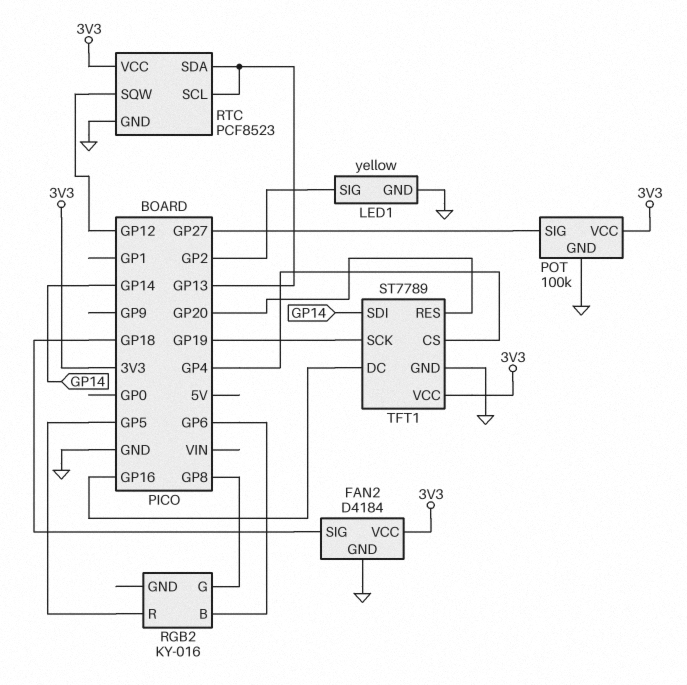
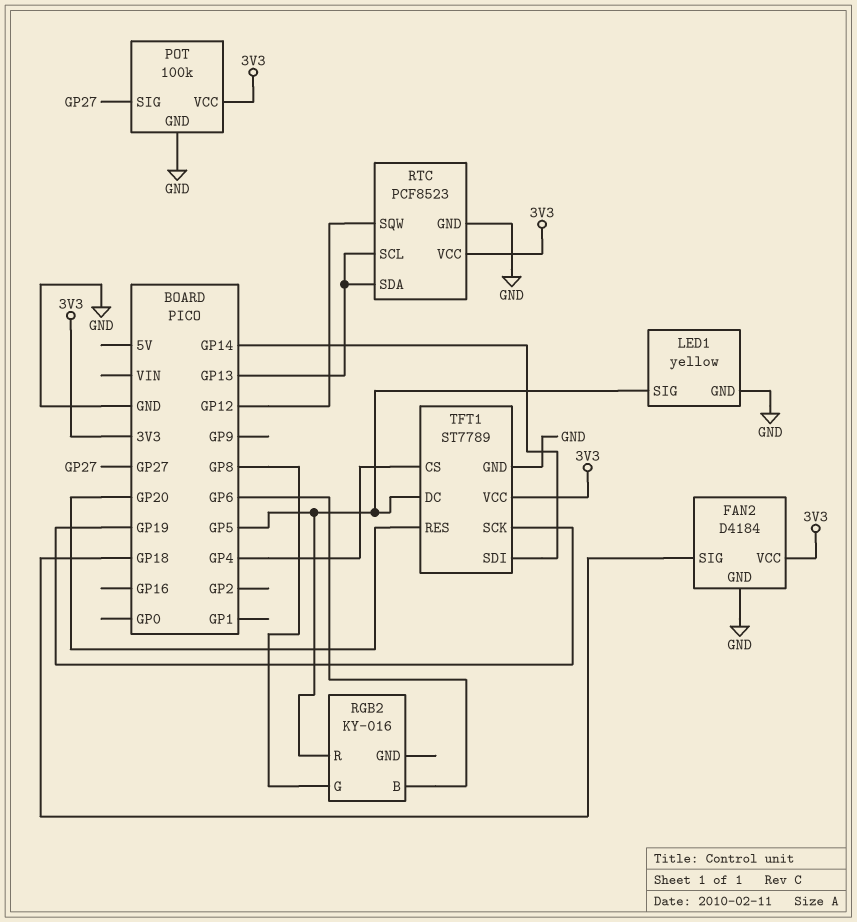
LED1 pin SIG: GP2 -> GP5
TFT1 pin DC: GP16 -> GP5

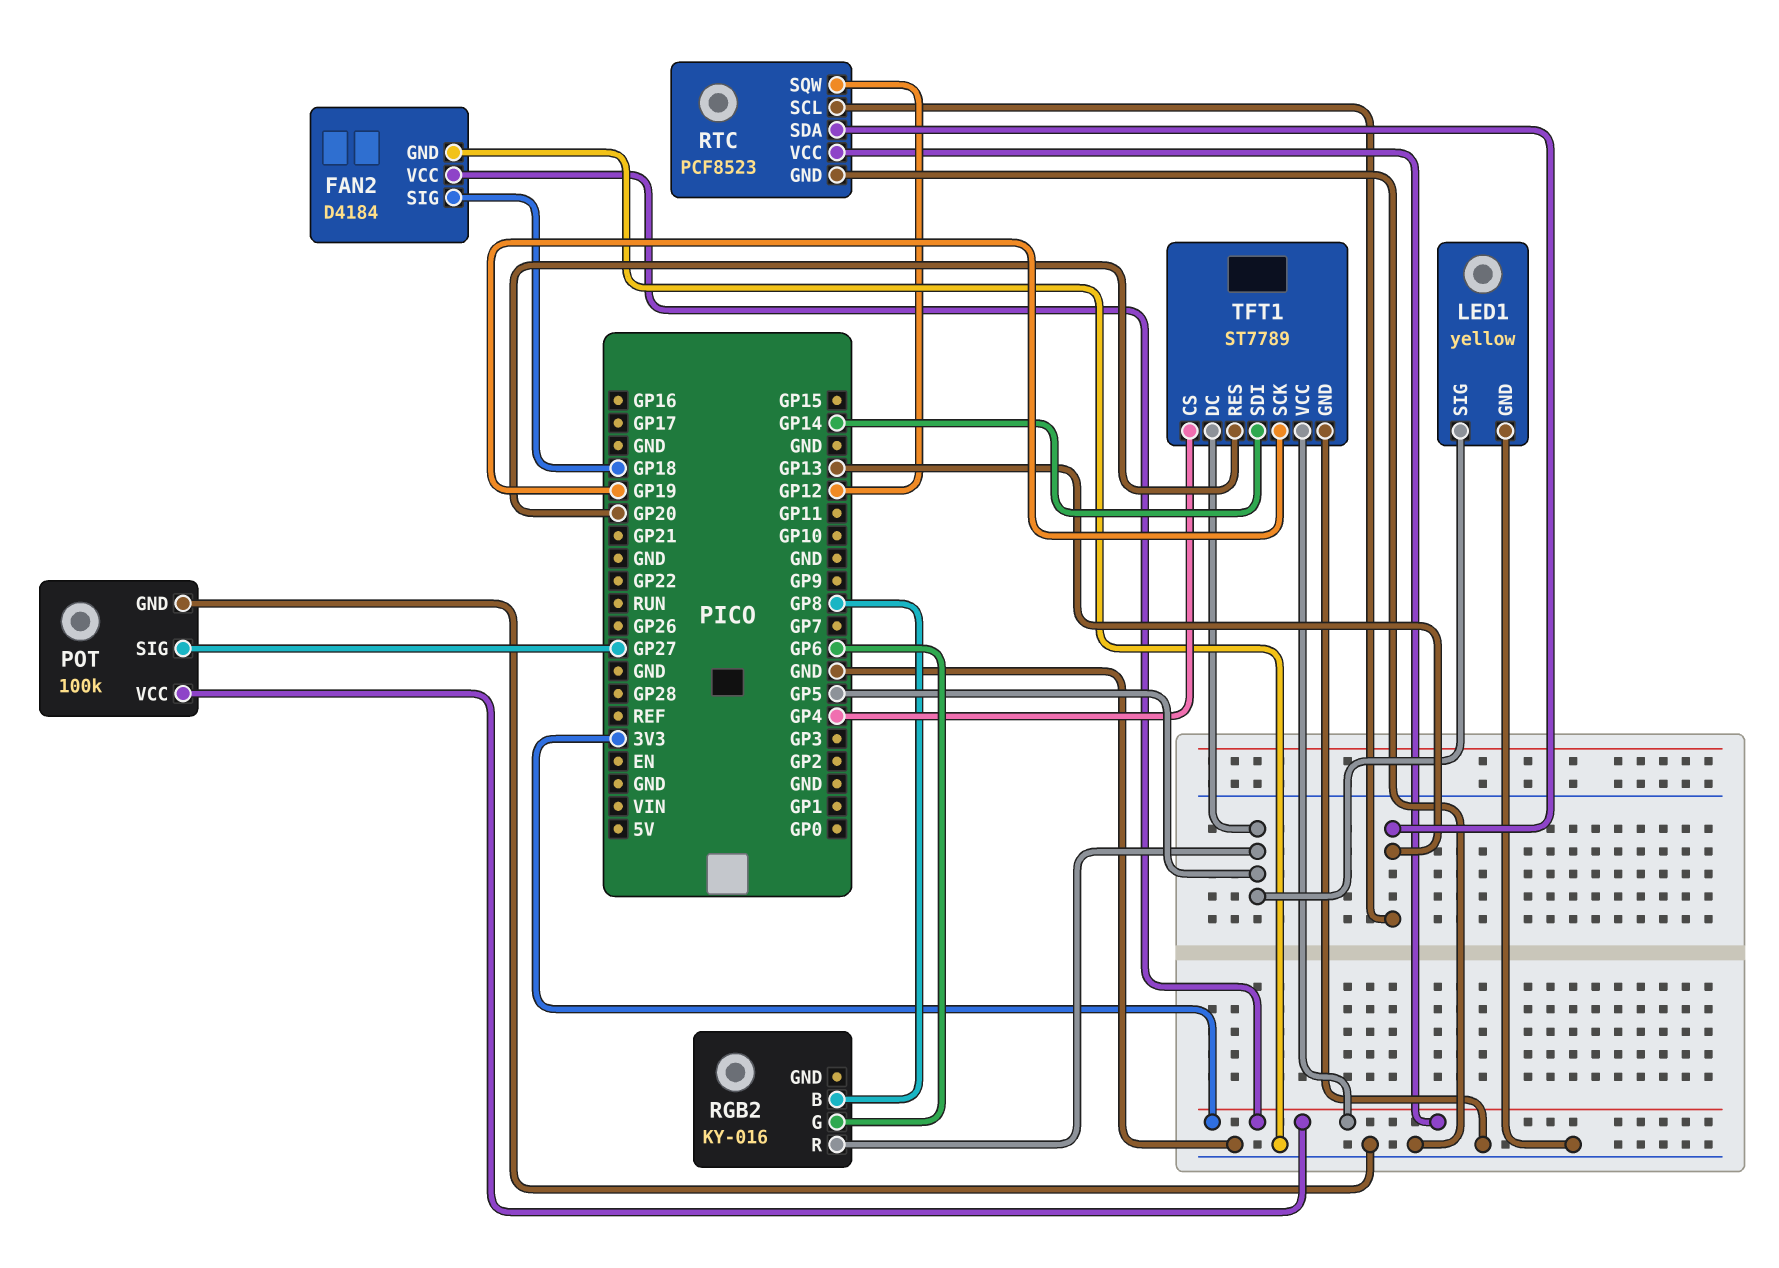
RGB2 pin B: GP6 -> GP8
RGB2 pin G: GP8 -> GP6

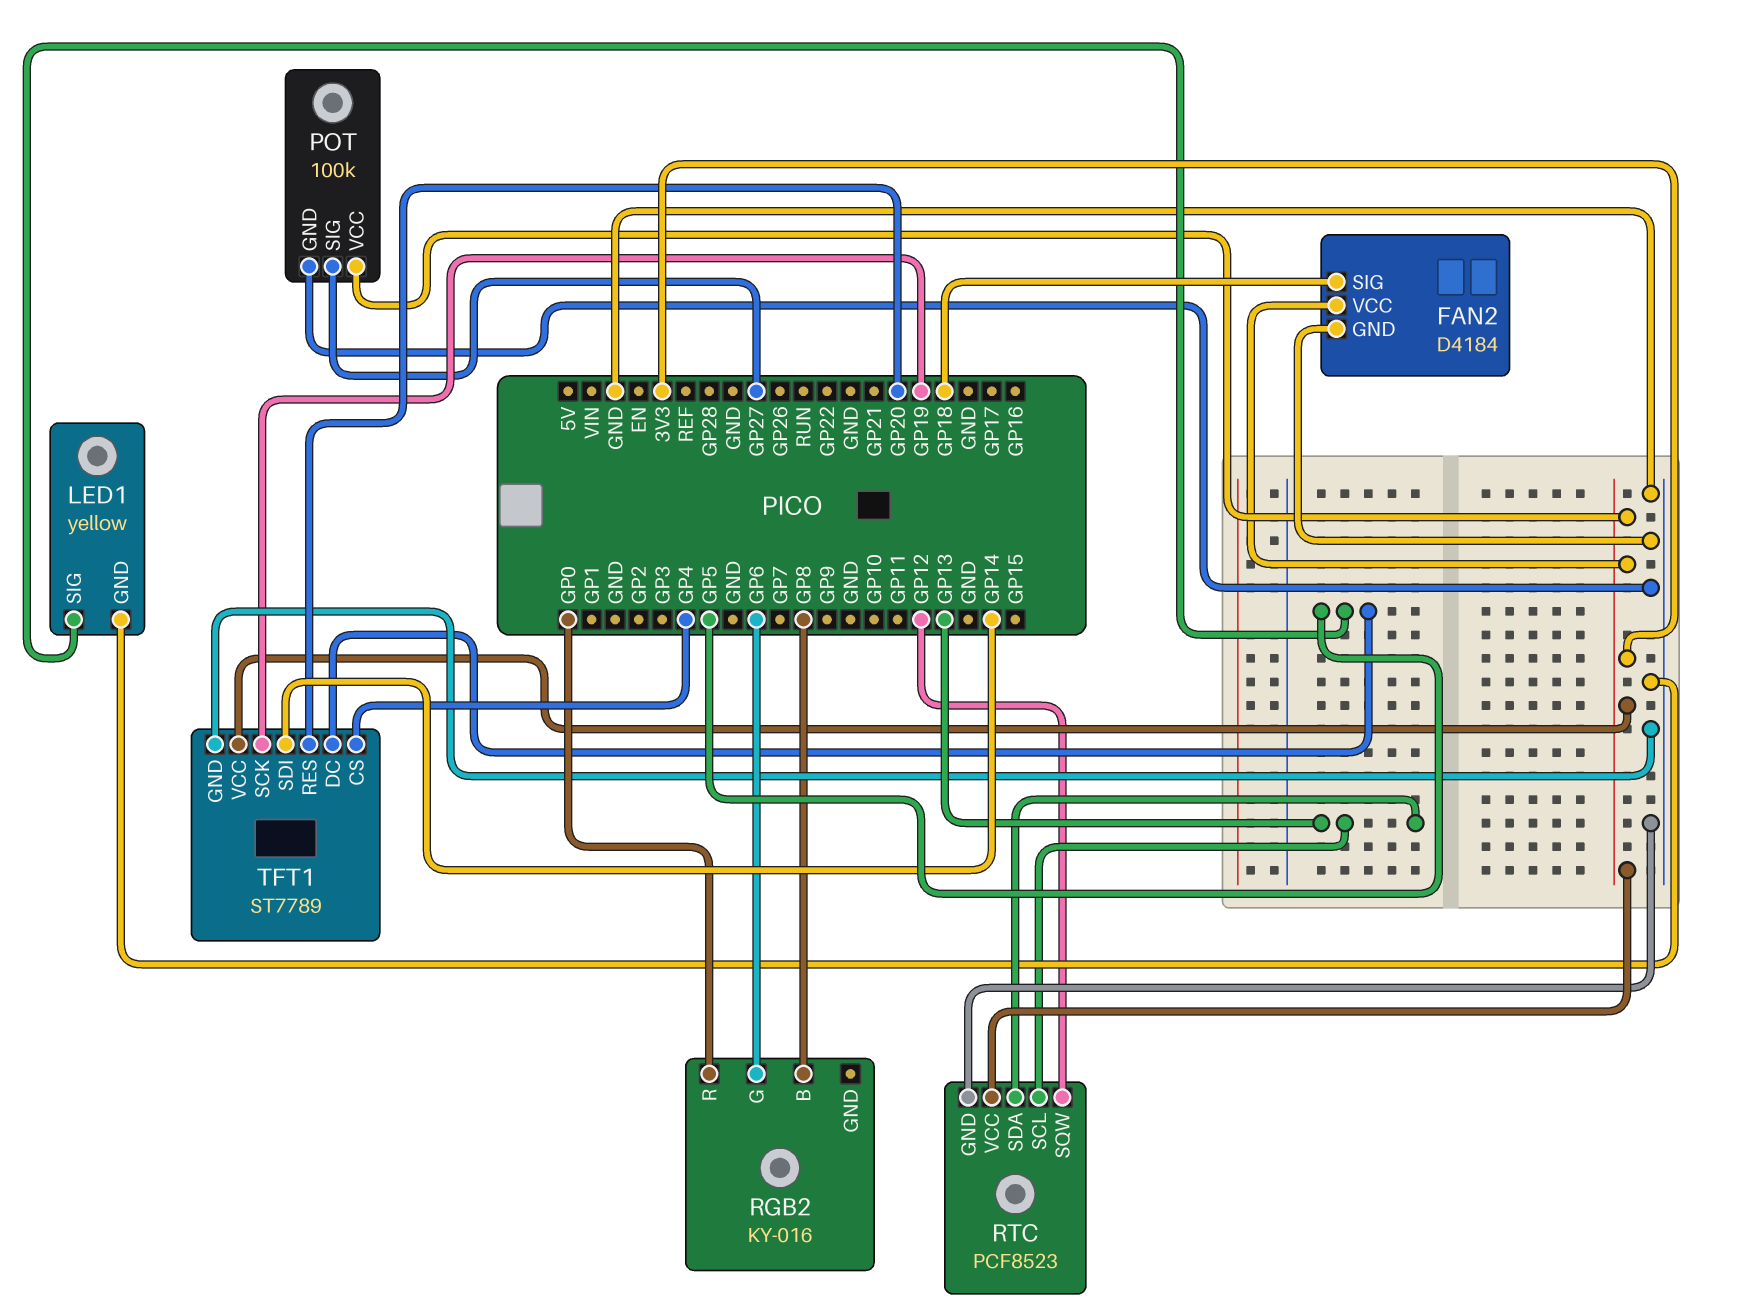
RGB2 pin R: GP5 -> GP0

